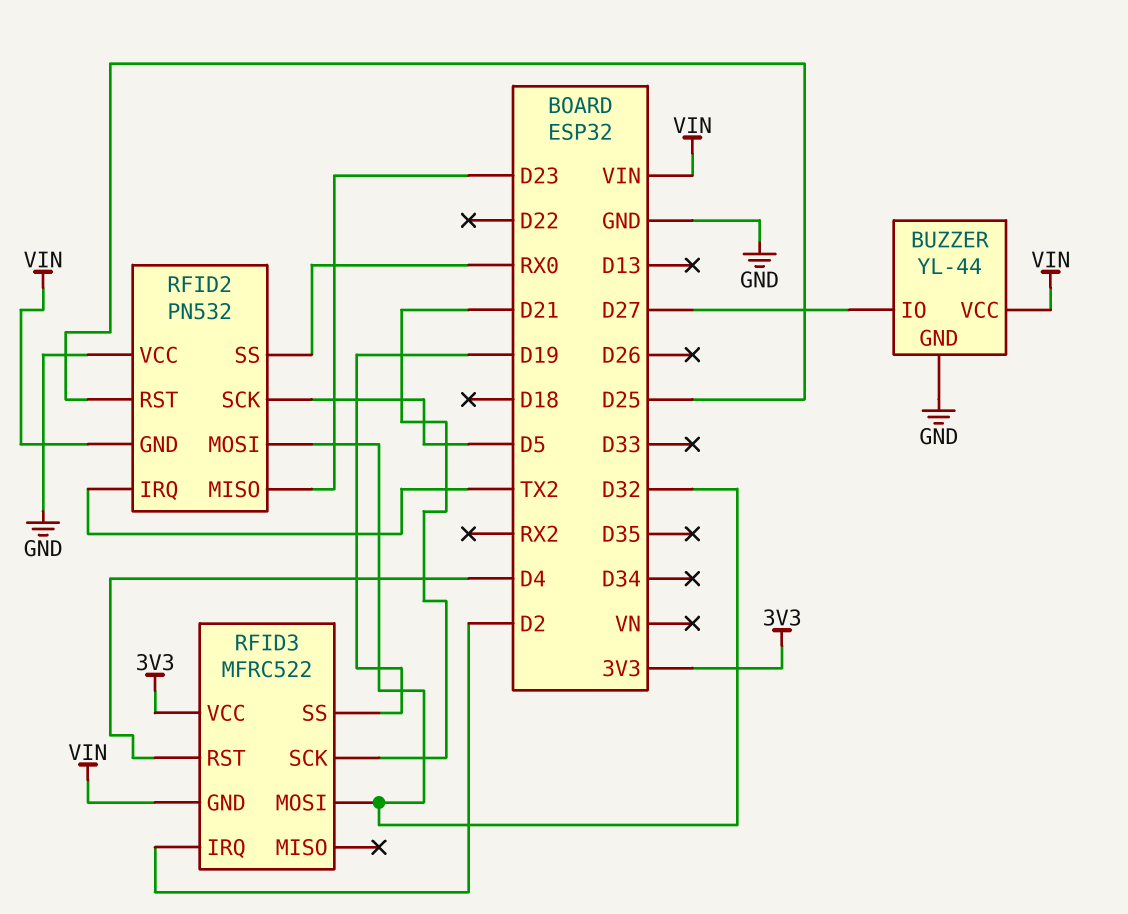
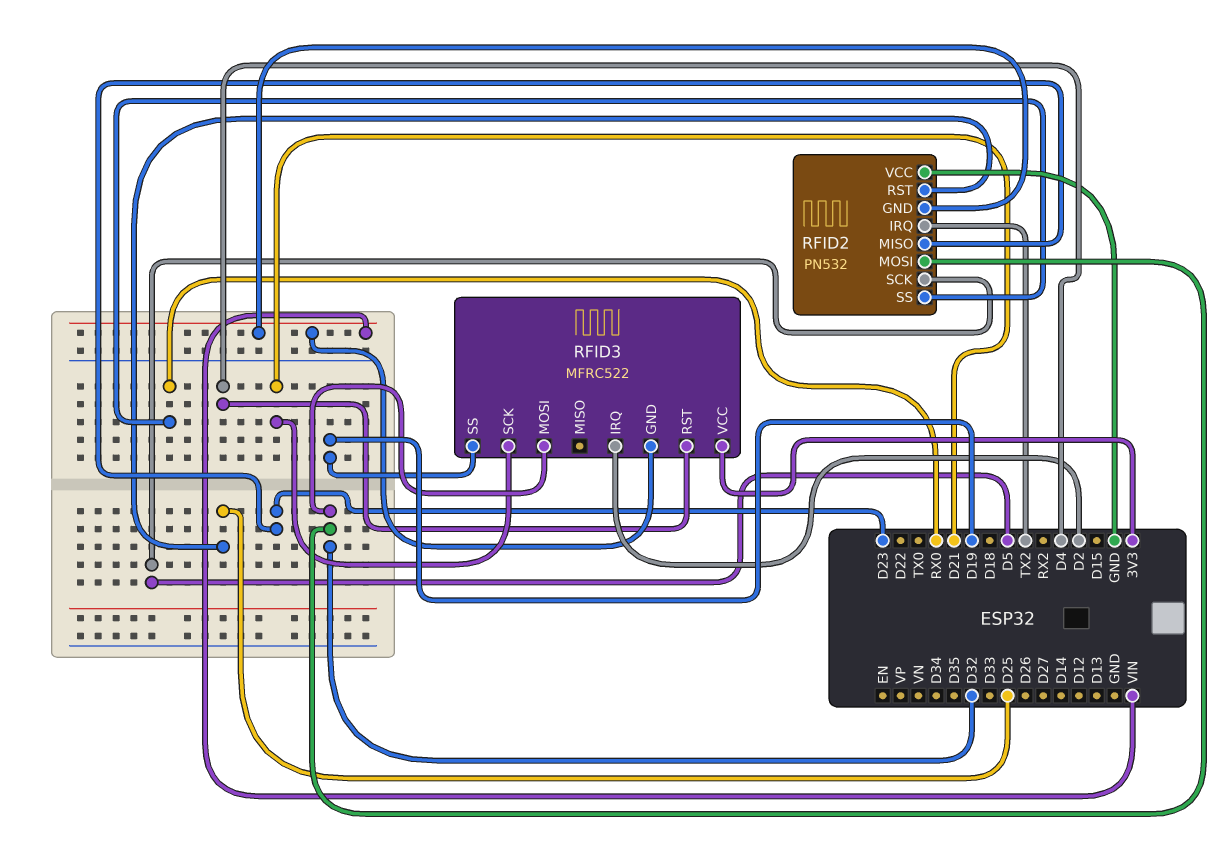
BUZZER: YL-44 -> none
BUZZER pin GND: GND -> none
BUZZER pin IO: D27 -> none
BUZZER pin VCC: VIN -> none

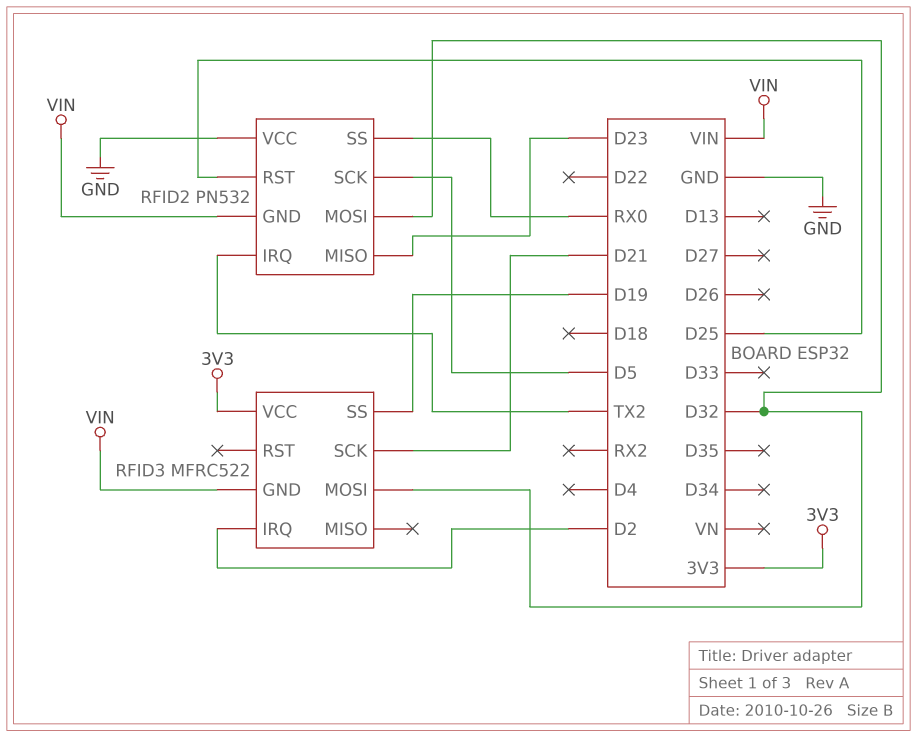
RFID3 pin RST: D4 -> none

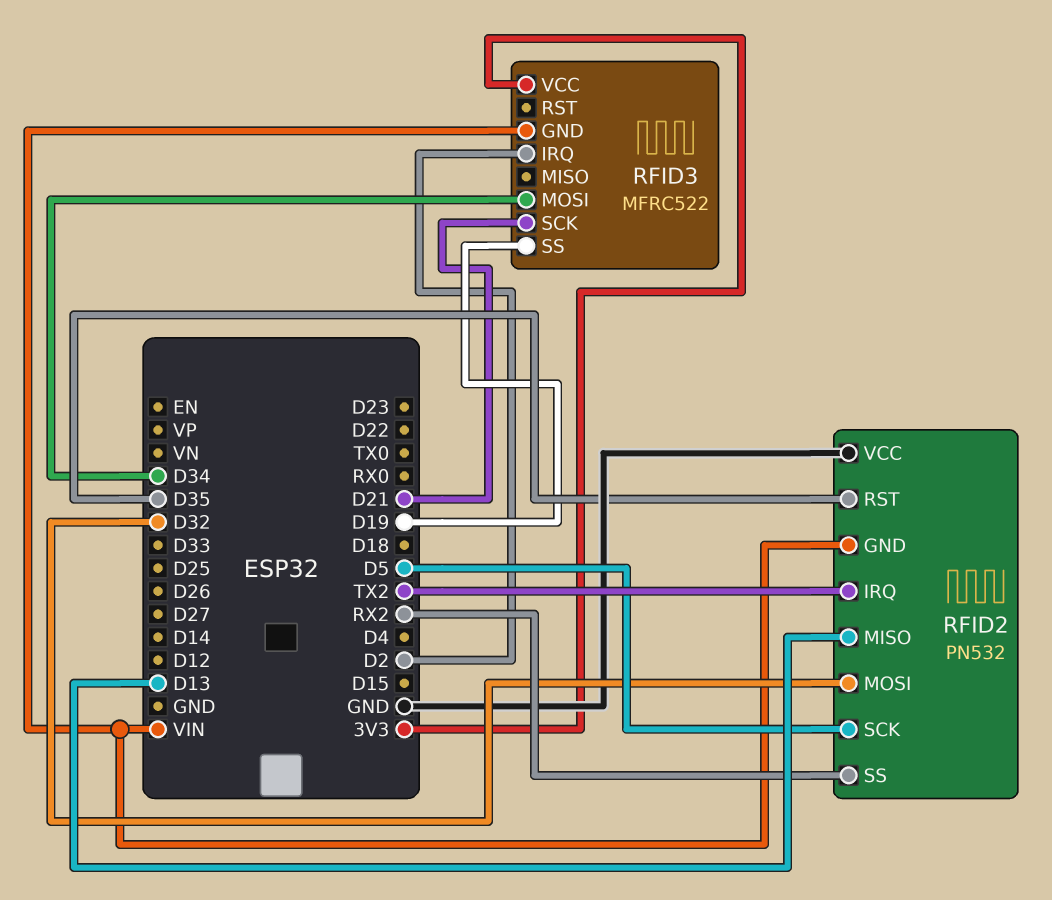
RFID2 pin MISO: D23 -> D13
RFID2 pin RST: D25 -> D35
RFID2 pin SS: RX0 -> RX2
RFID3 pin MOSI: D32 -> D34

